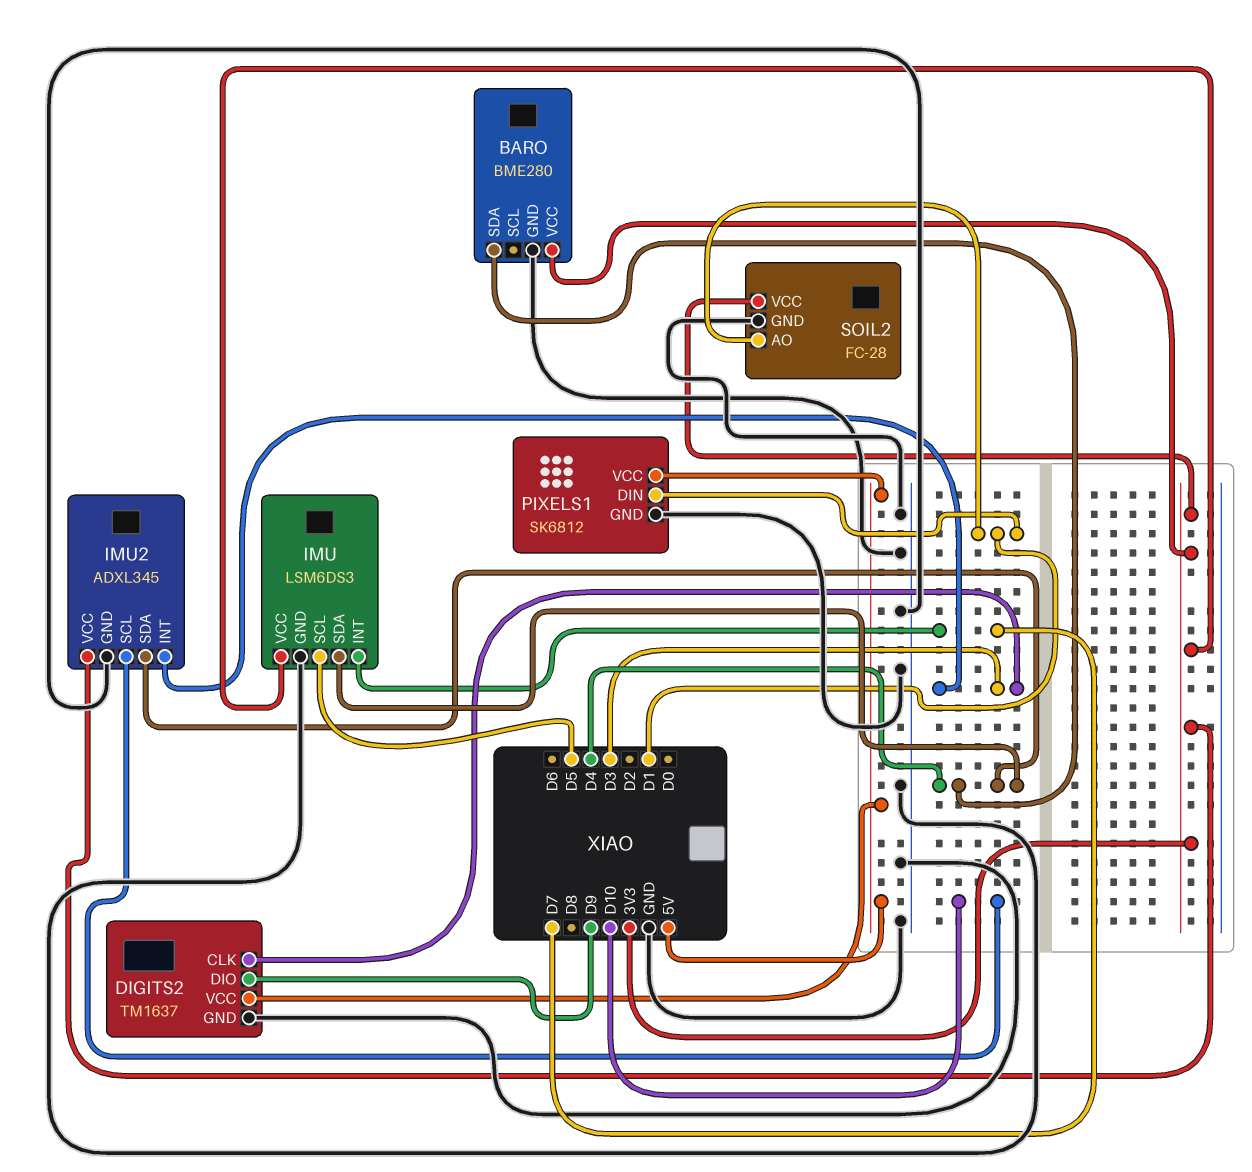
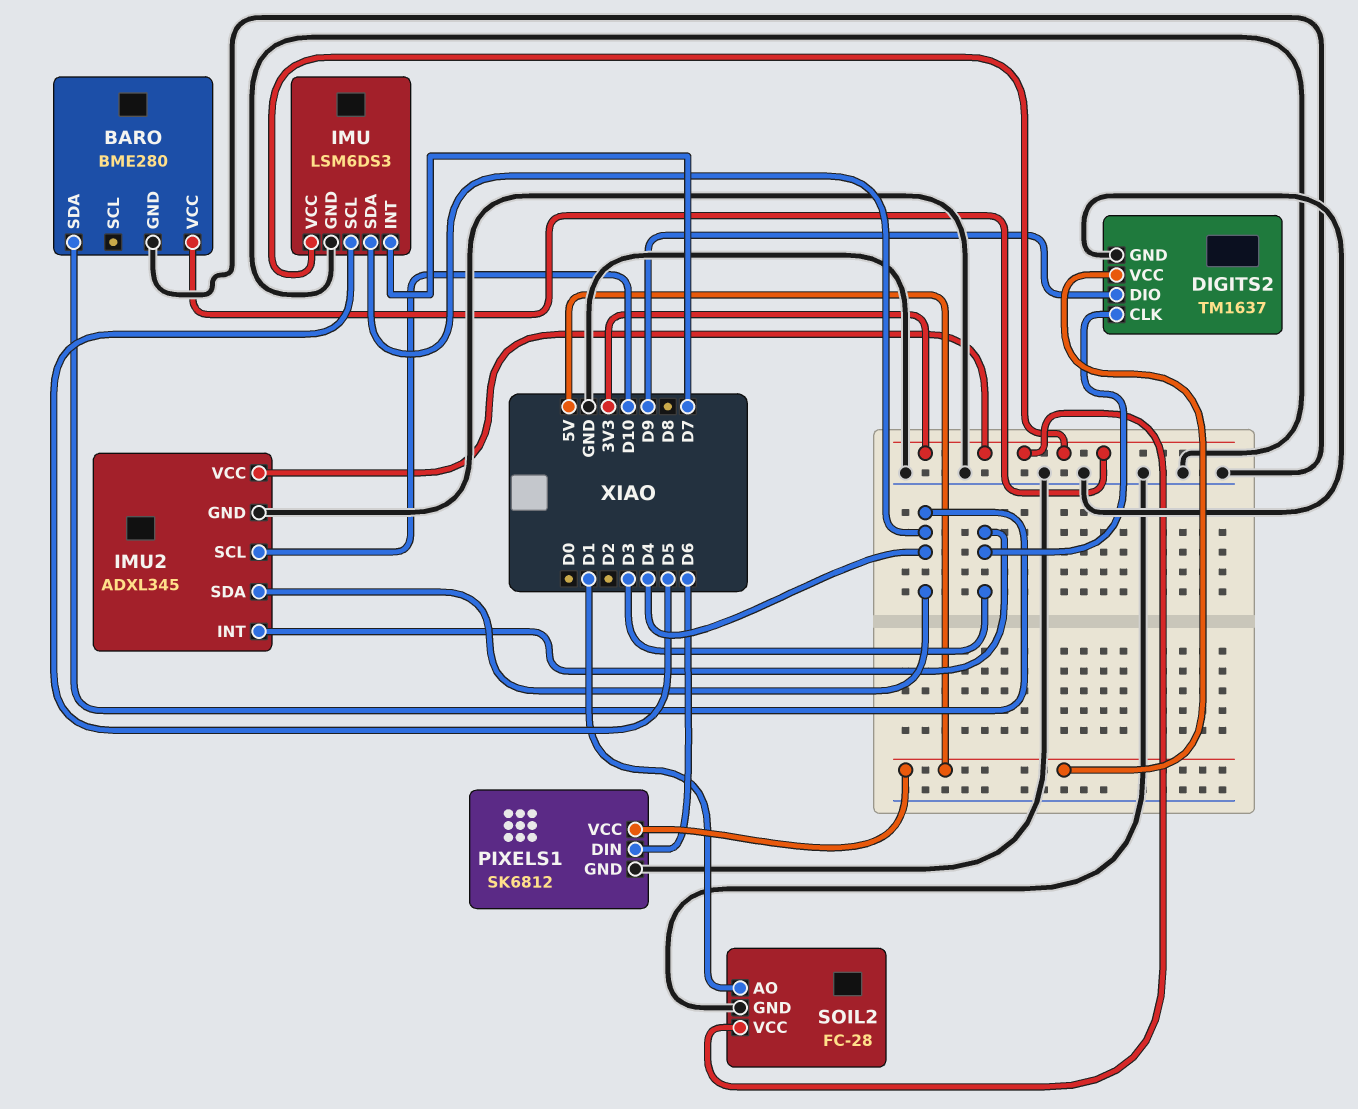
PIXELS1 pin DIN: D1 -> D6

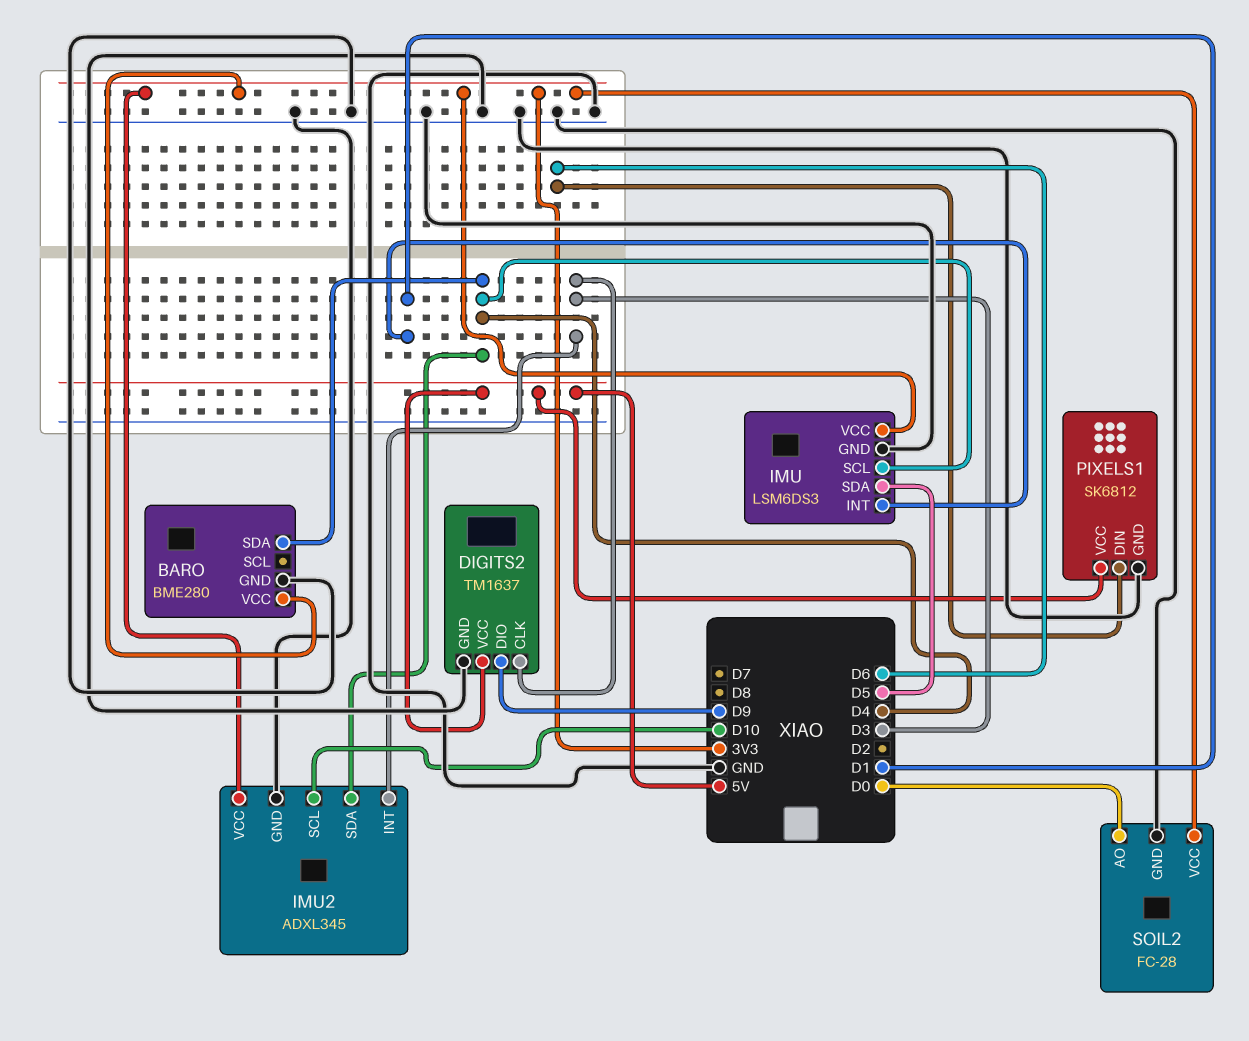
IMU pin INT: D7 -> D1
IMU pin SCL: D5 -> D4
IMU pin SDA: D4 -> D5
SOIL2 pin AO: D1 -> D0

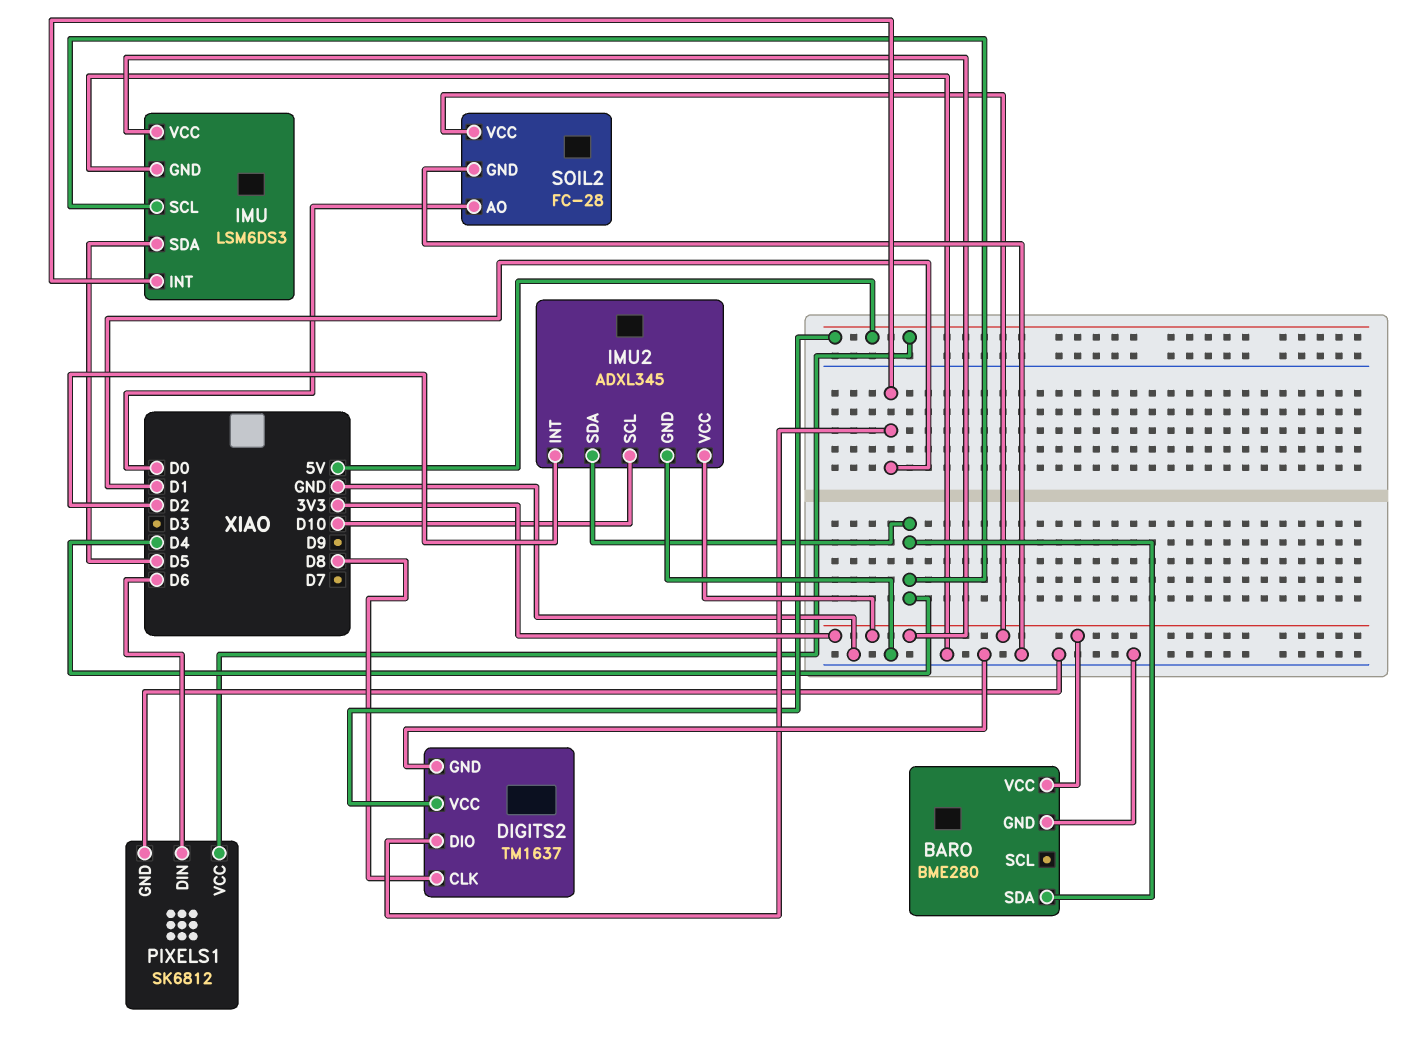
DIGITS2 pin CLK: D3 -> D8
DIGITS2 pin DIO: D9 -> D1
IMU2 pin INT: D3 -> D2

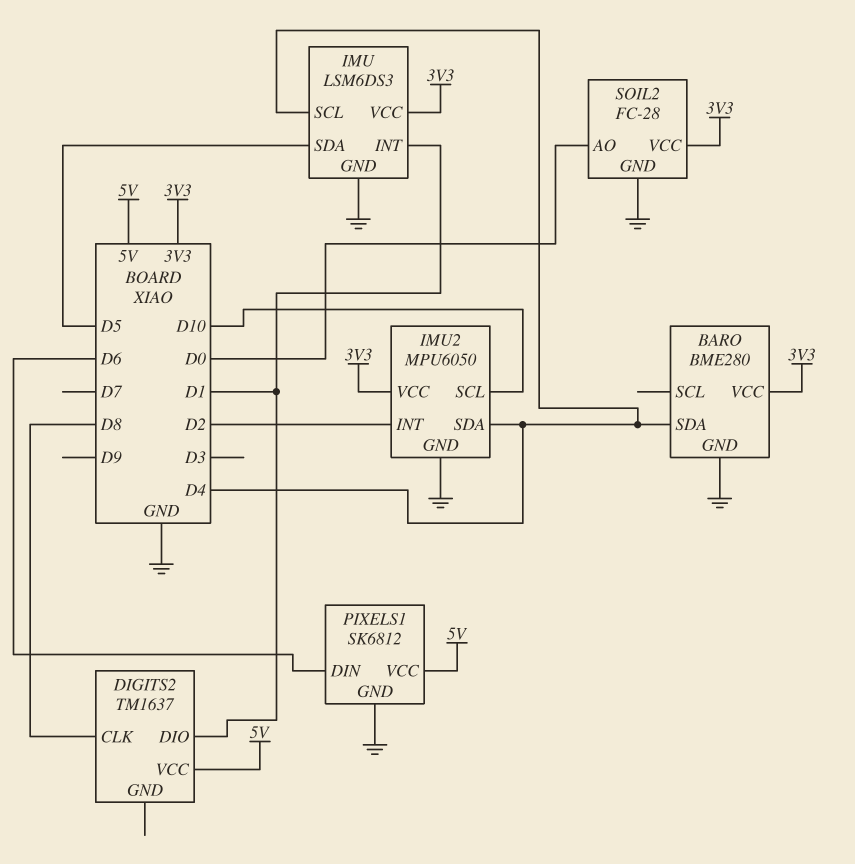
DIGITS2 pin GND: GND -> none
IMU2: ADXL345 -> MPU6050

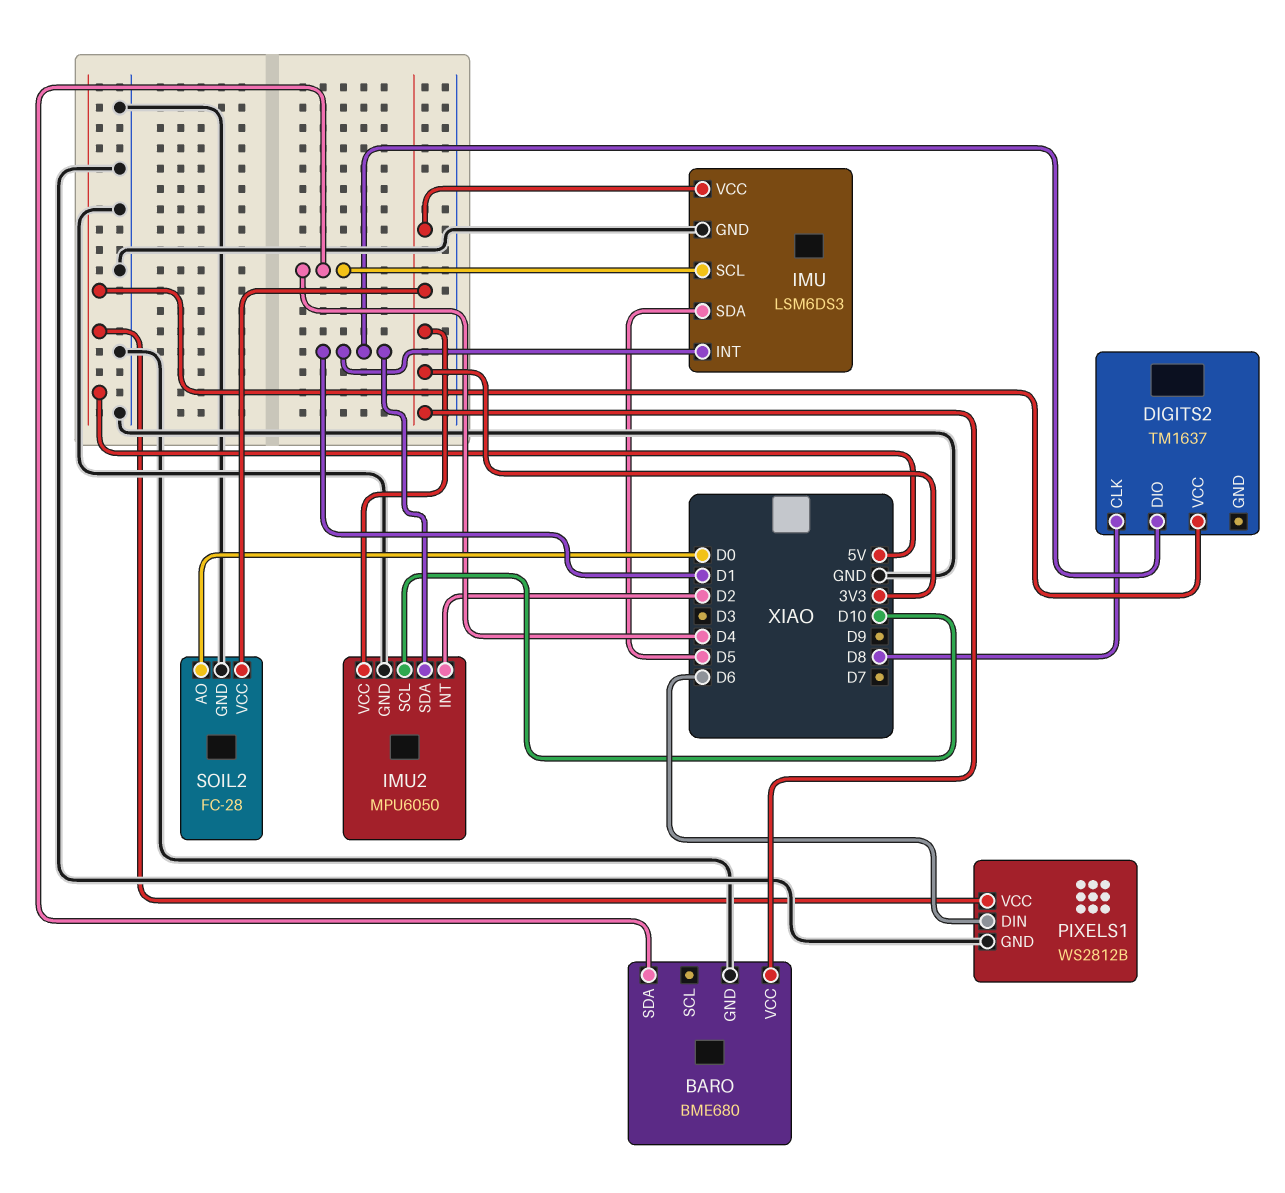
BARO: BME280 -> BME680
IMU2 pin SDA: D4 -> D1
PIXELS1: SK6812 -> WS2812B

